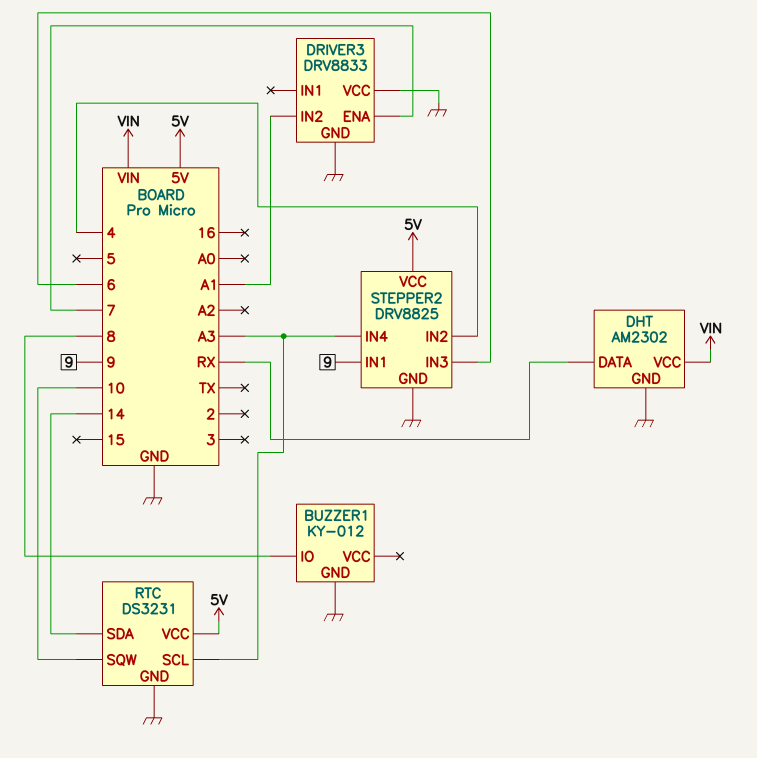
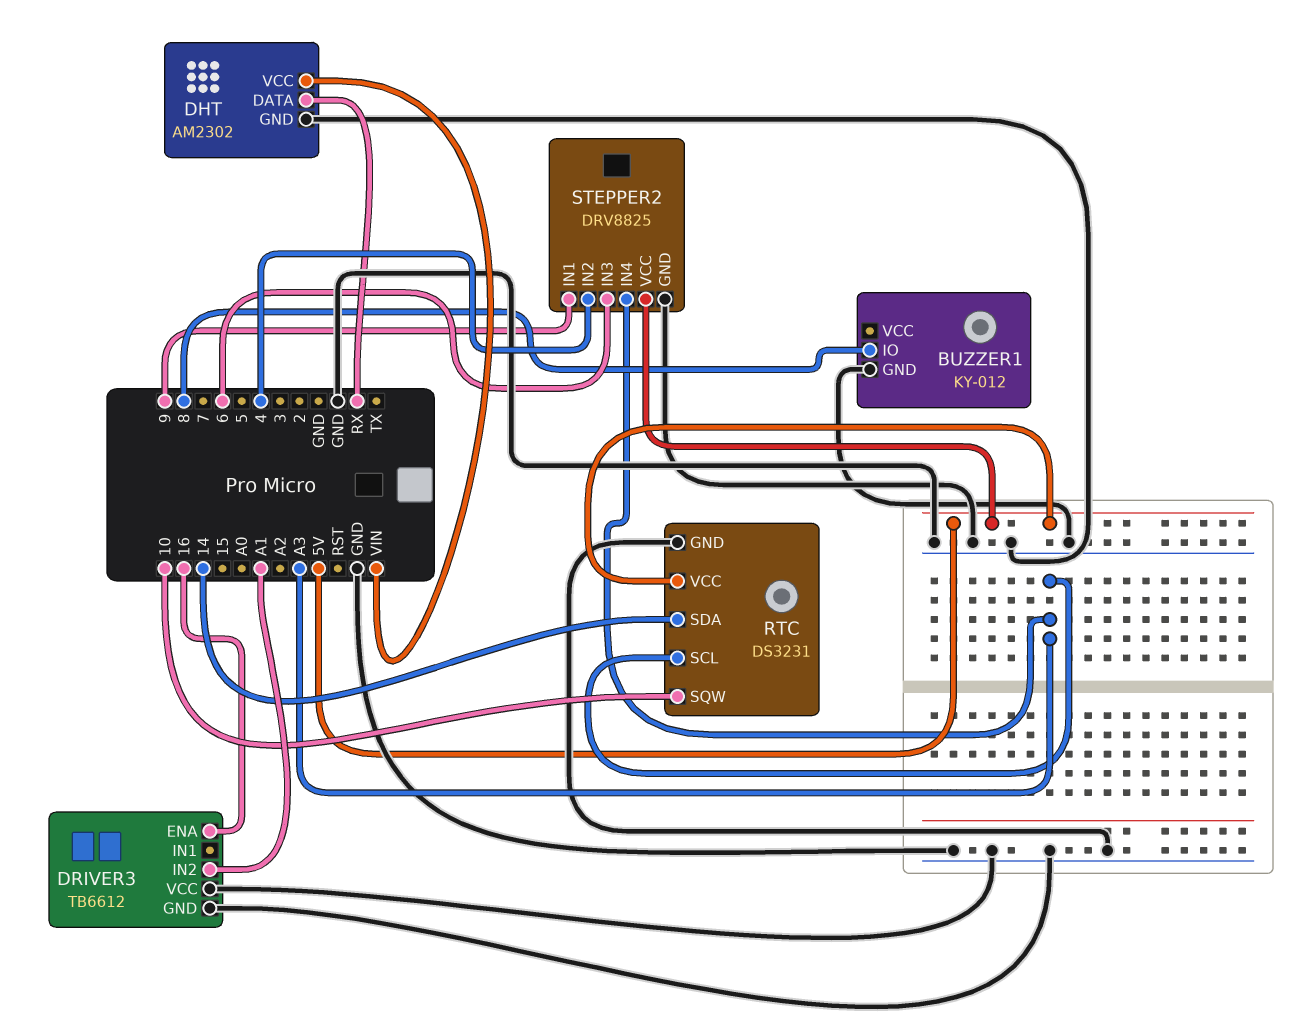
DRIVER3: DRV8833 -> TB6612
DRIVER3 pin ENA: 7 -> 16

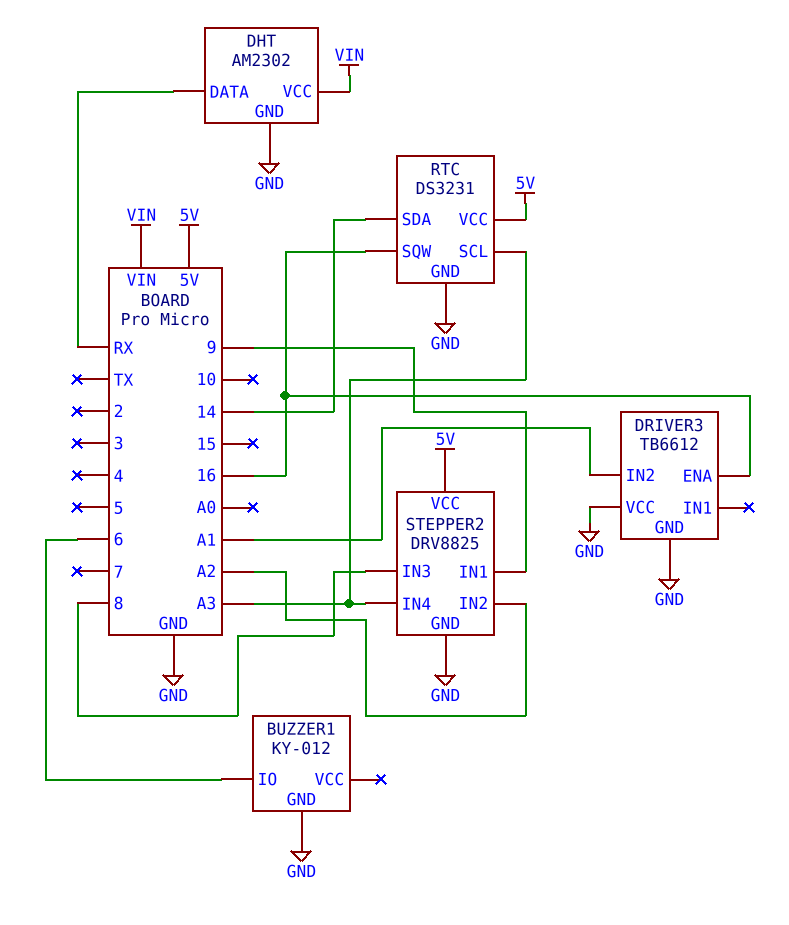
BUZZER1 pin IO: 8 -> 6
RTC pin SQW: 10 -> 16
STEPPER2 pin IN2: 4 -> A2
STEPPER2 pin IN3: 6 -> 8

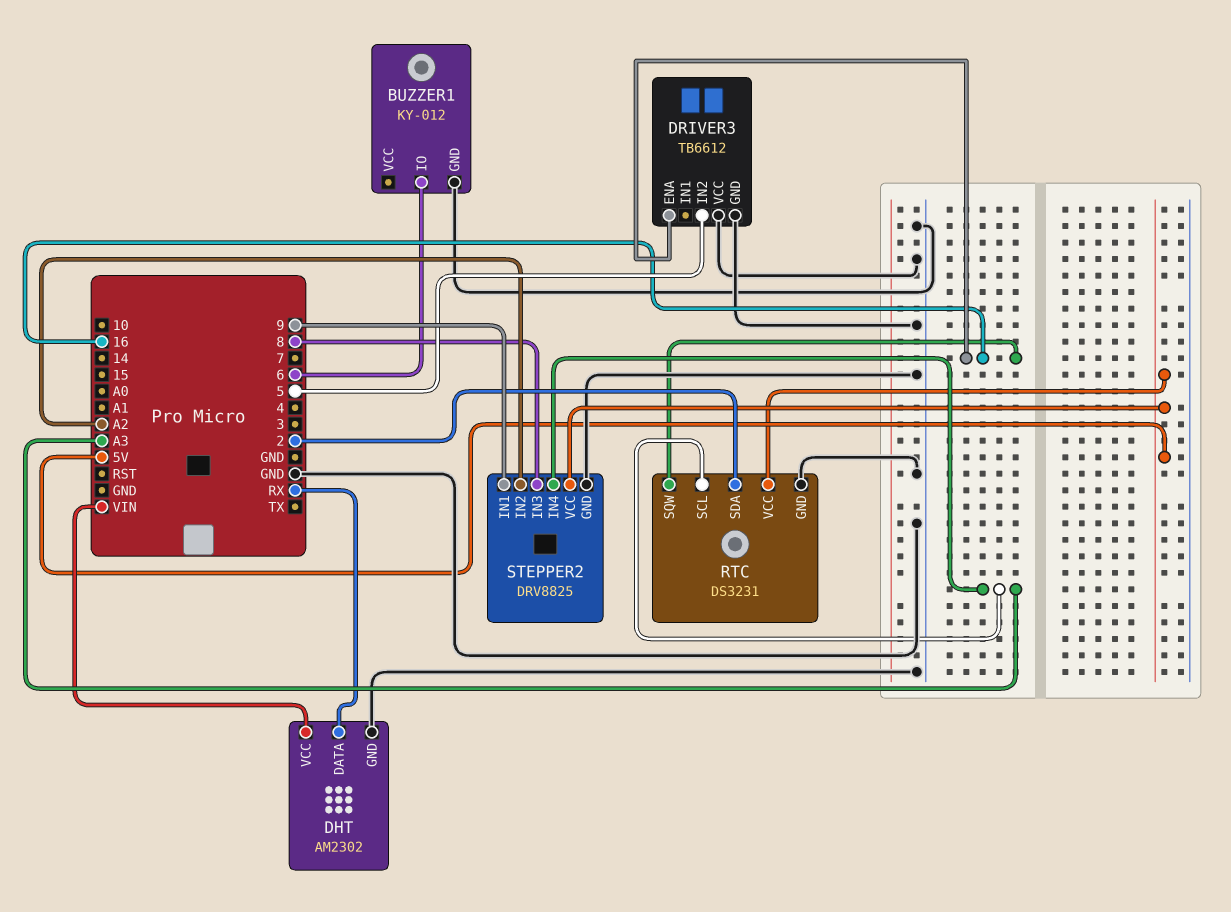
DRIVER3 pin IN2: A1 -> 5
RTC pin SDA: 14 -> 2

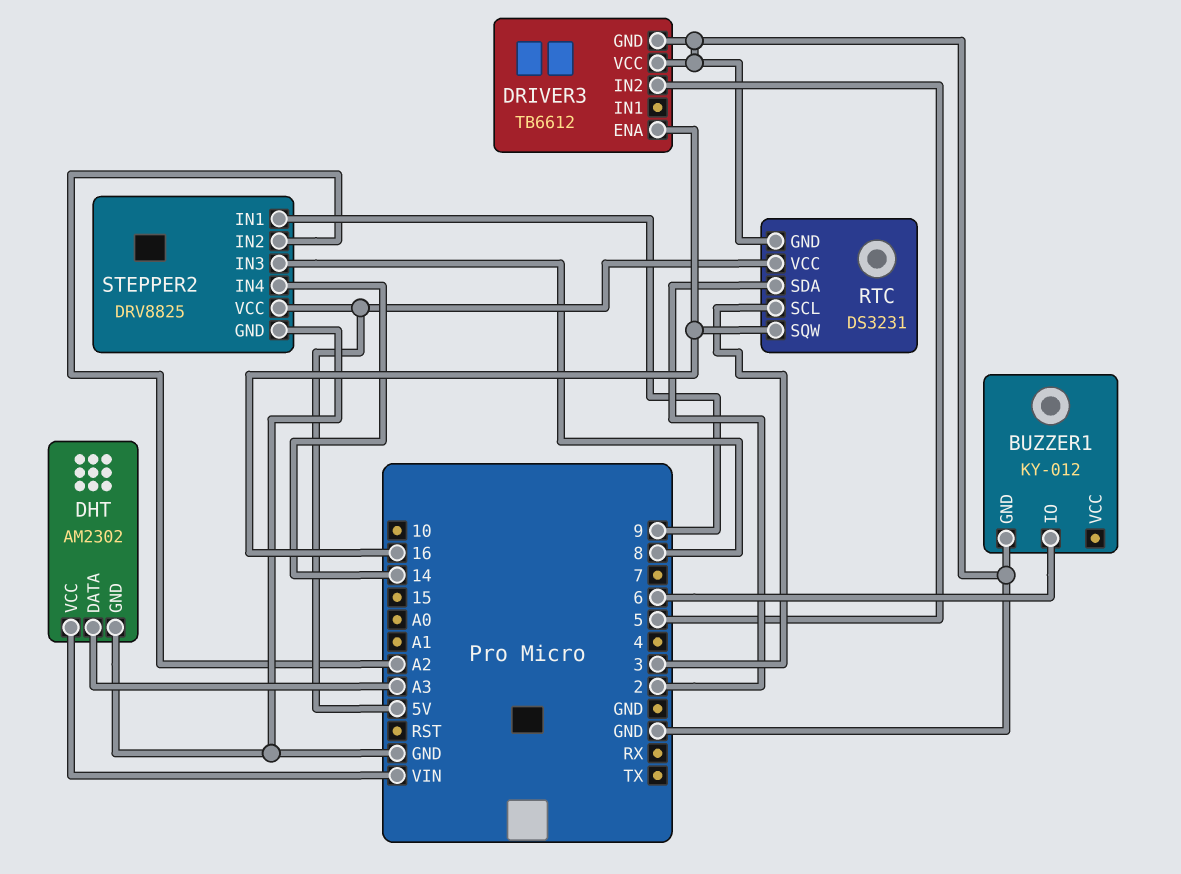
DHT pin DATA: RX -> A3
RTC pin SCL: A3 -> 3
STEPPER2 pin IN4: A3 -> 14

